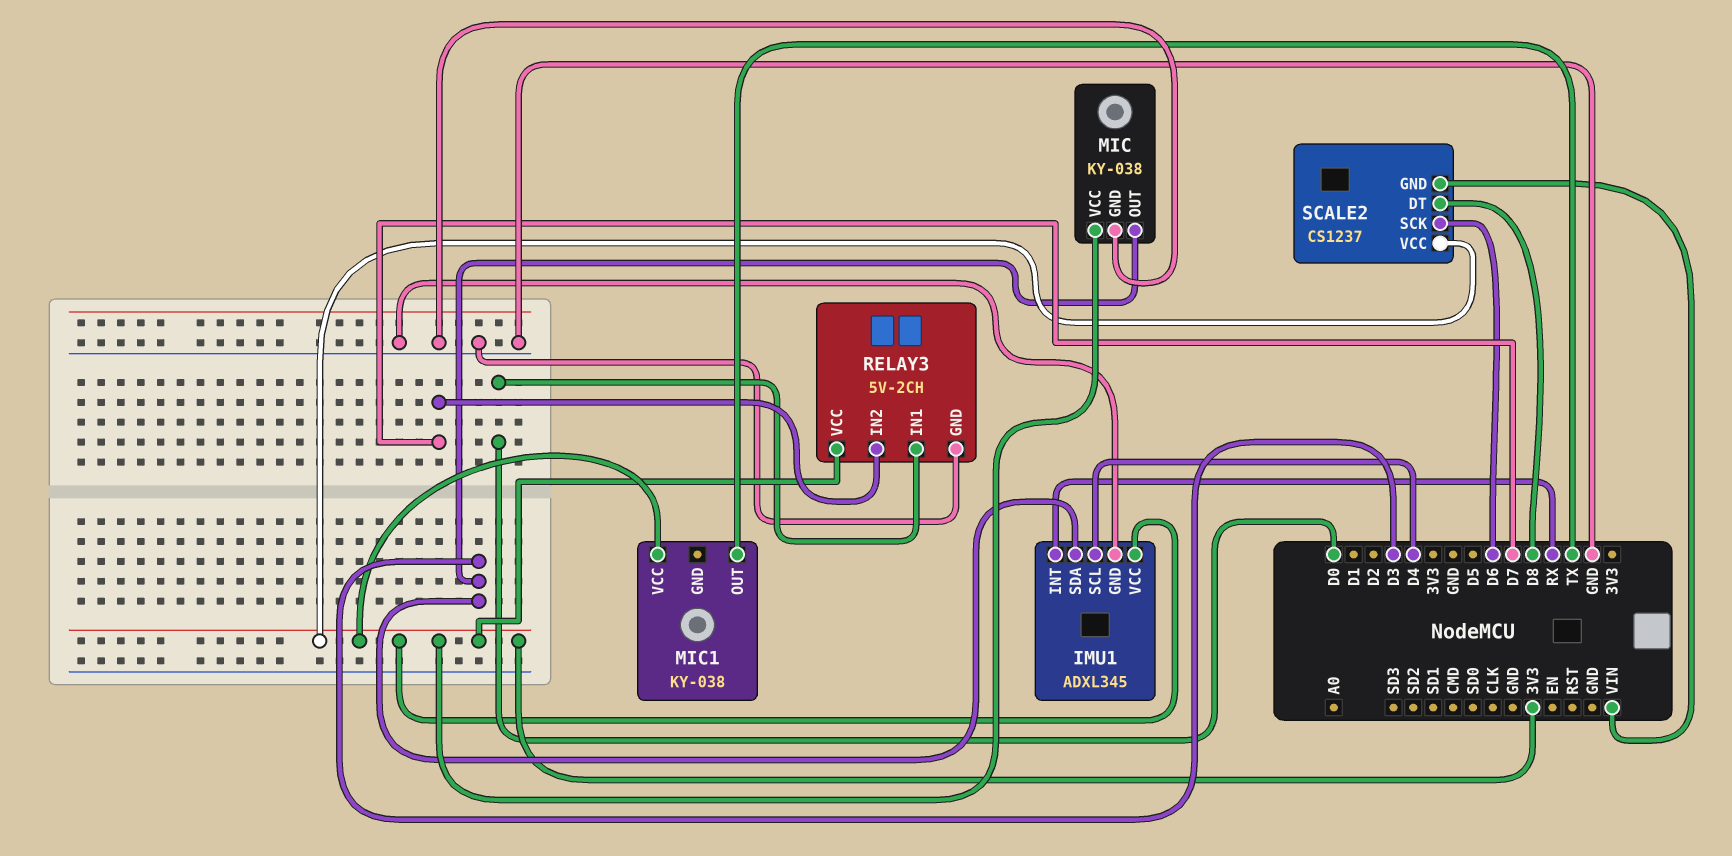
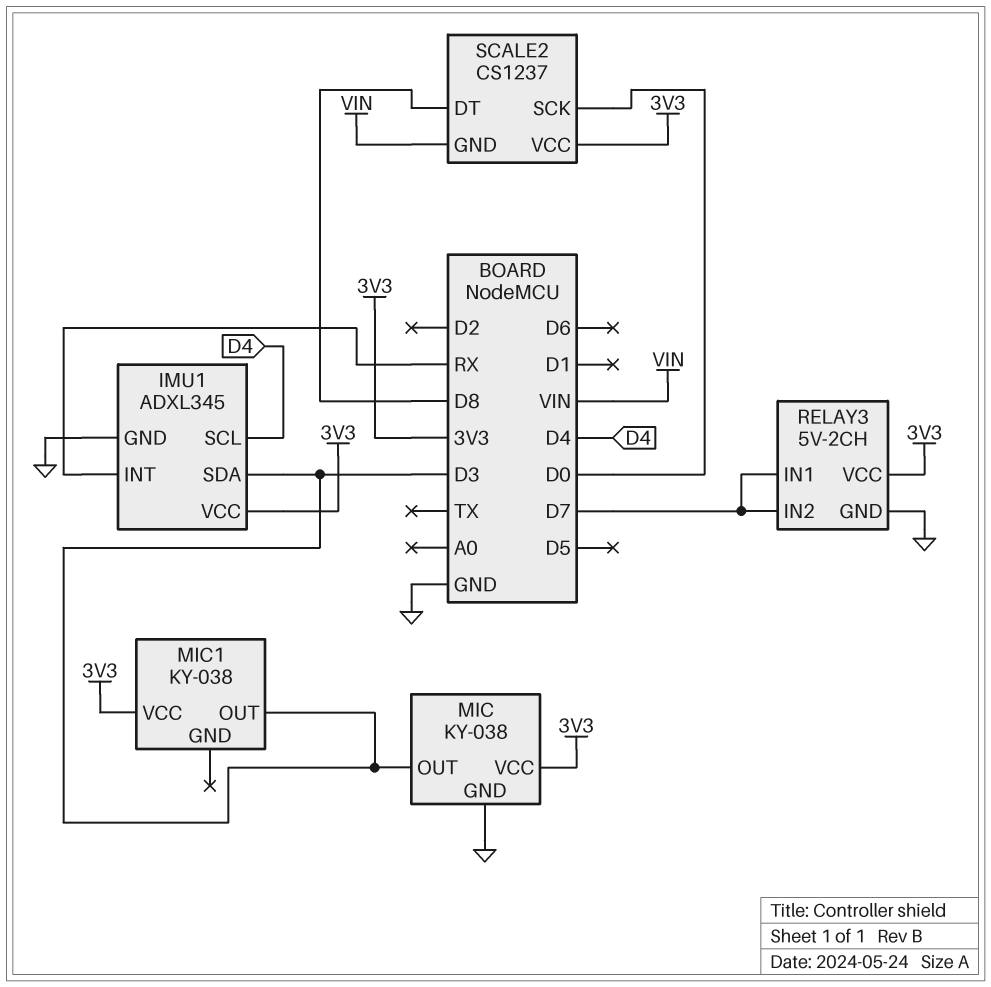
MIC1 pin OUT: TX -> D3
RELAY3 pin IN1: D0 -> D7
SCALE2 pin SCK: D6 -> D0

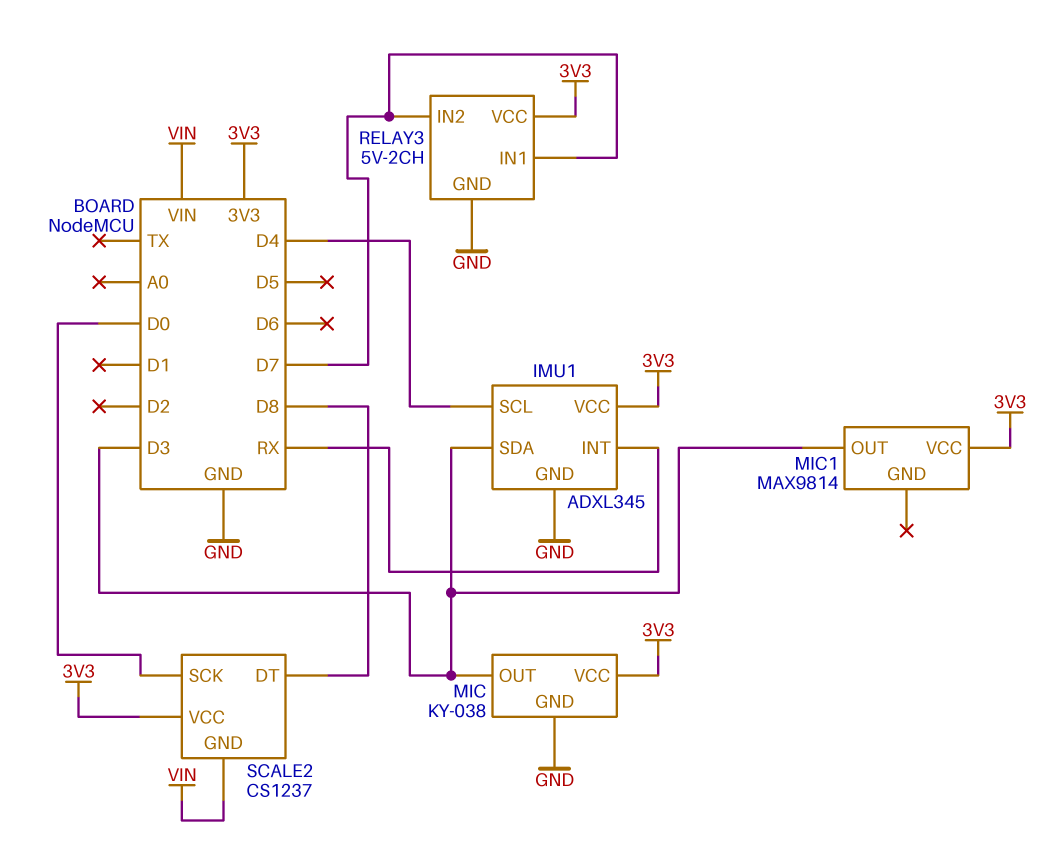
MIC1: KY-038 -> MAX9814

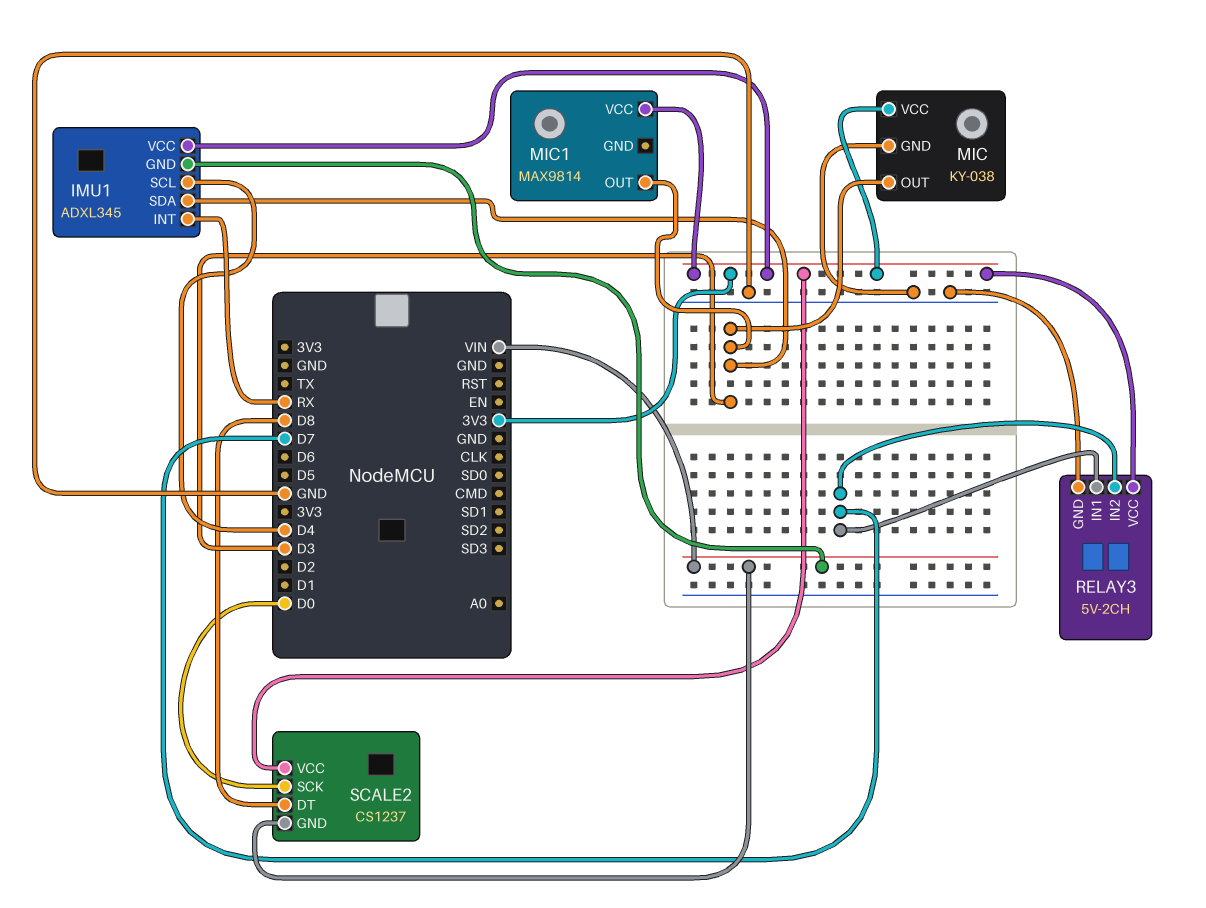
IMU1 pin GND: GND -> VIN

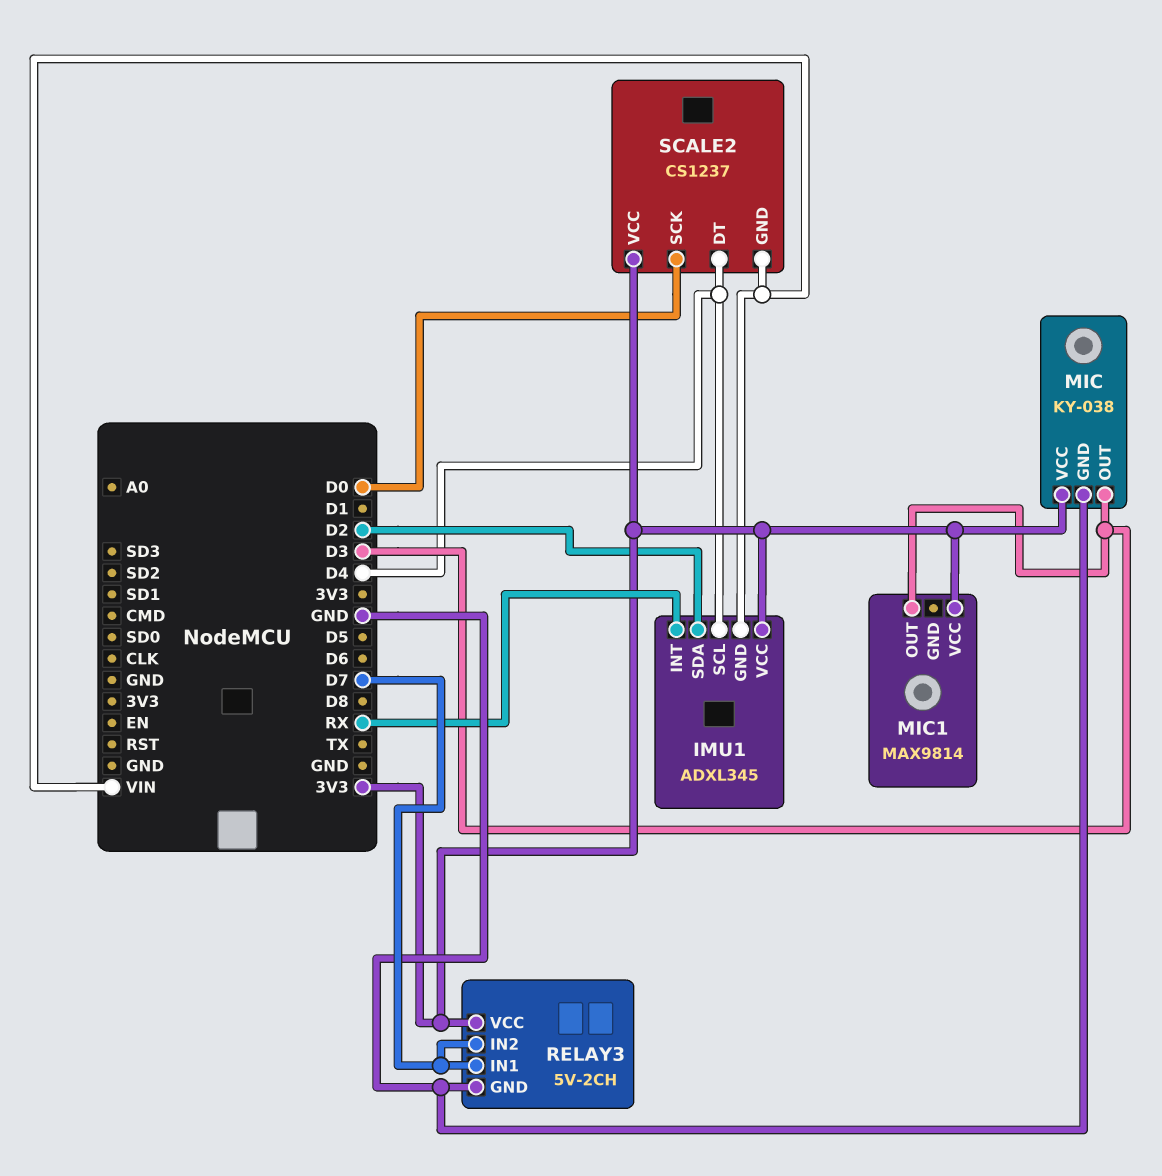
IMU1 pin SDA: D3 -> D2
SCALE2 pin DT: D8 -> D4

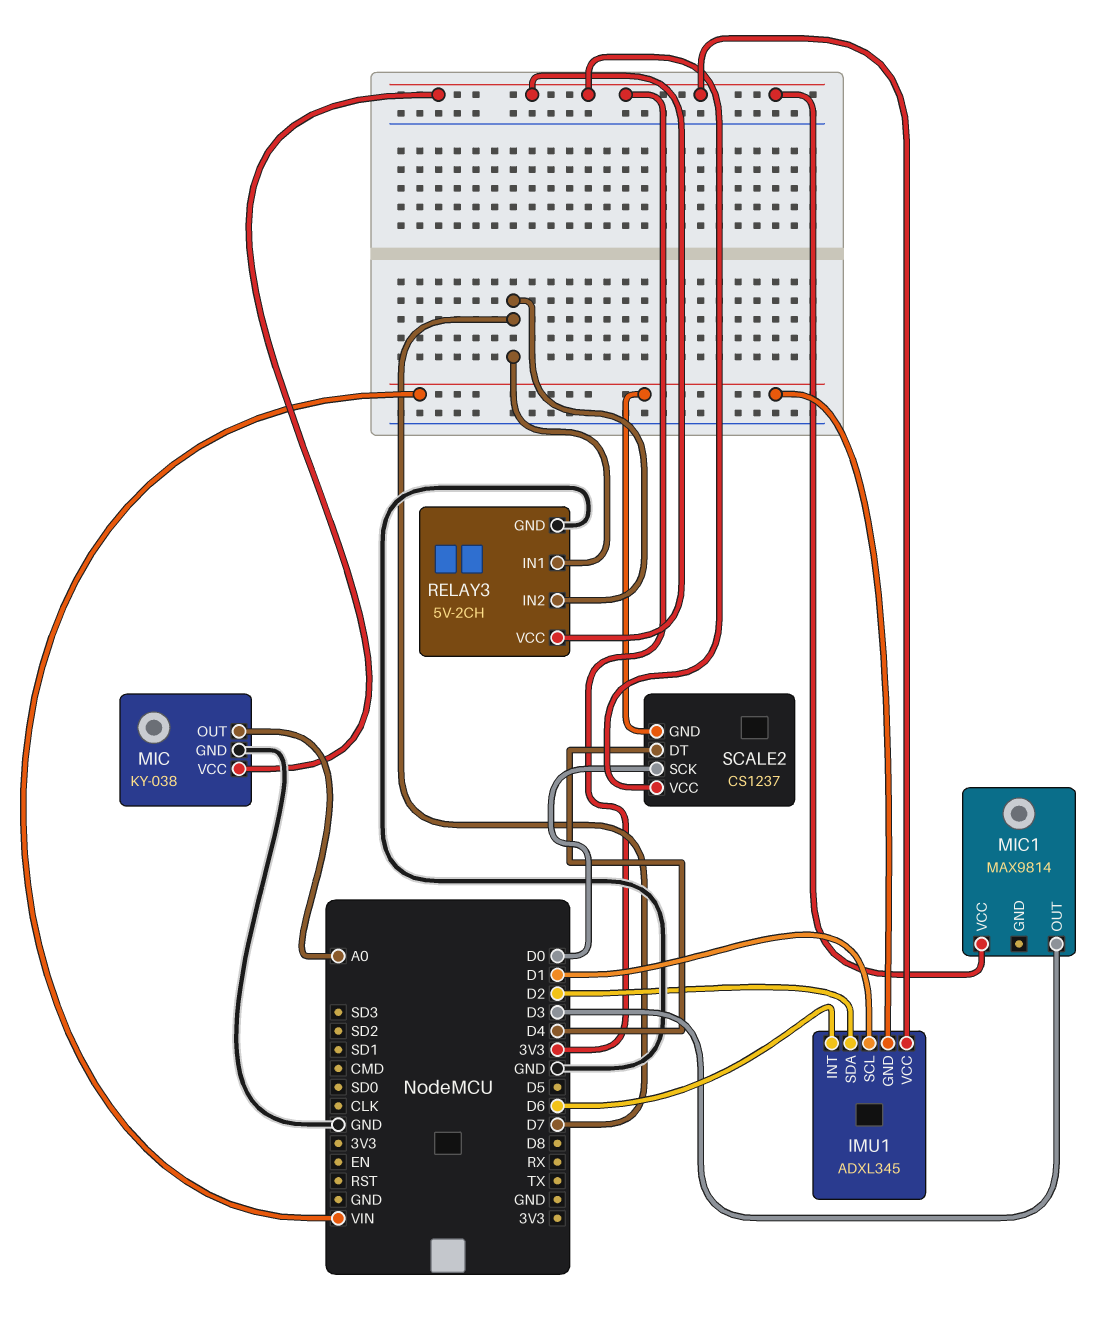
IMU1 pin INT: RX -> D6
IMU1 pin SCL: D4 -> D1
MIC pin OUT: D3 -> A0

